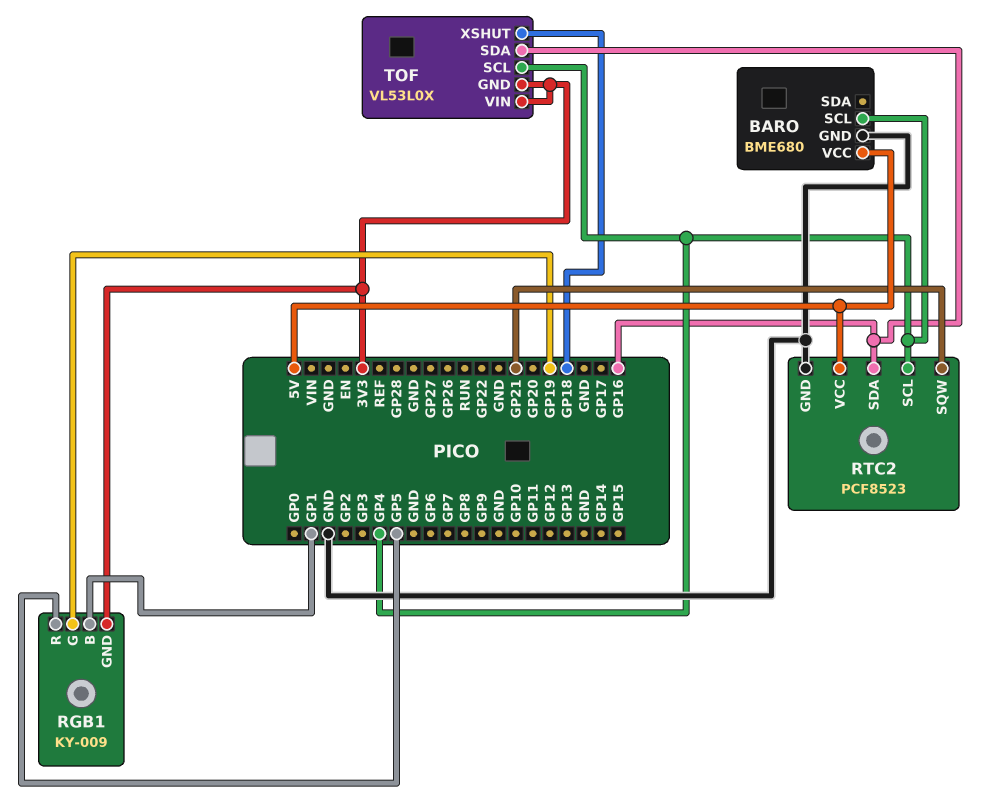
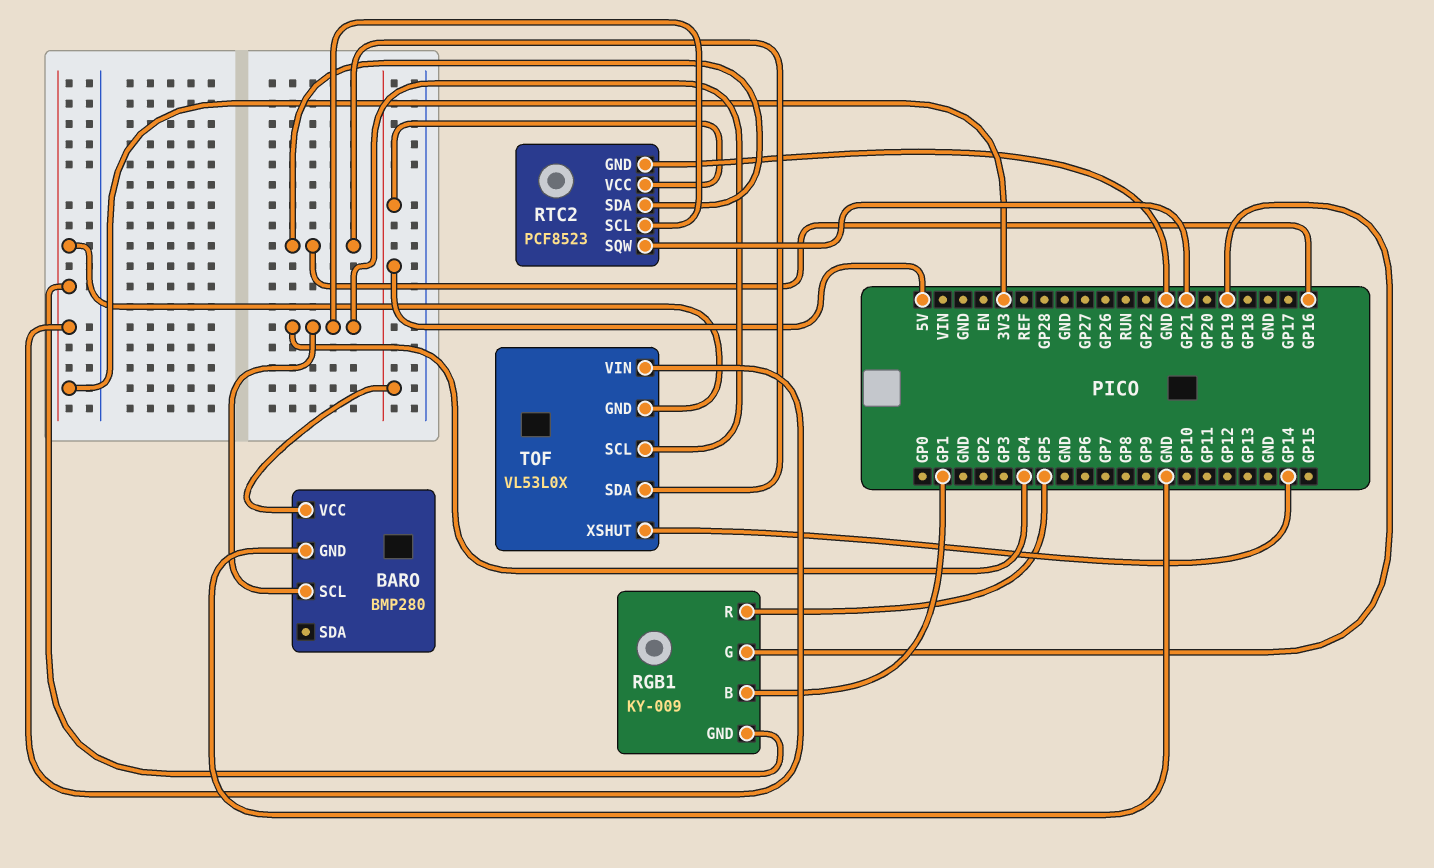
BARO: BME680 -> BMP280
TOF pin XSHUT: GP18 -> GP14

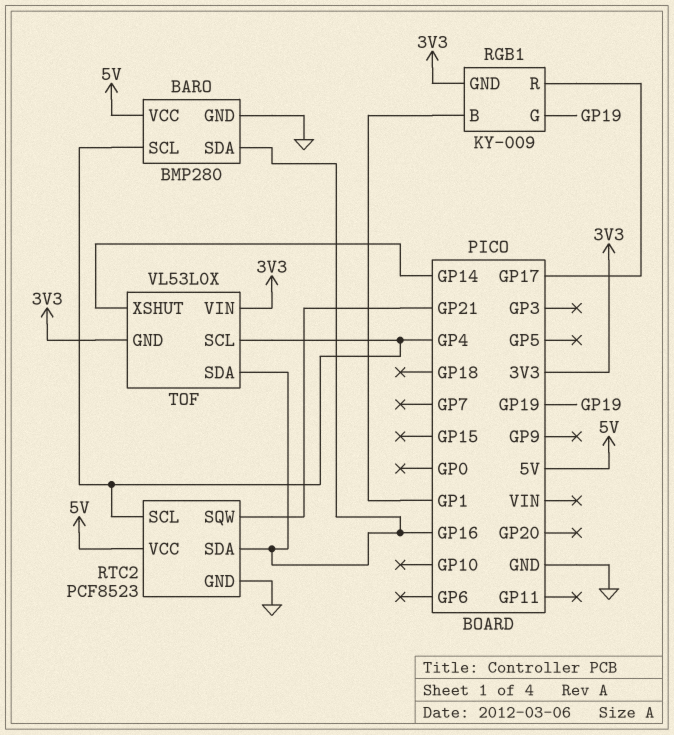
BARO pin SDA: none -> GP16
RGB1 pin R: GP5 -> GP17

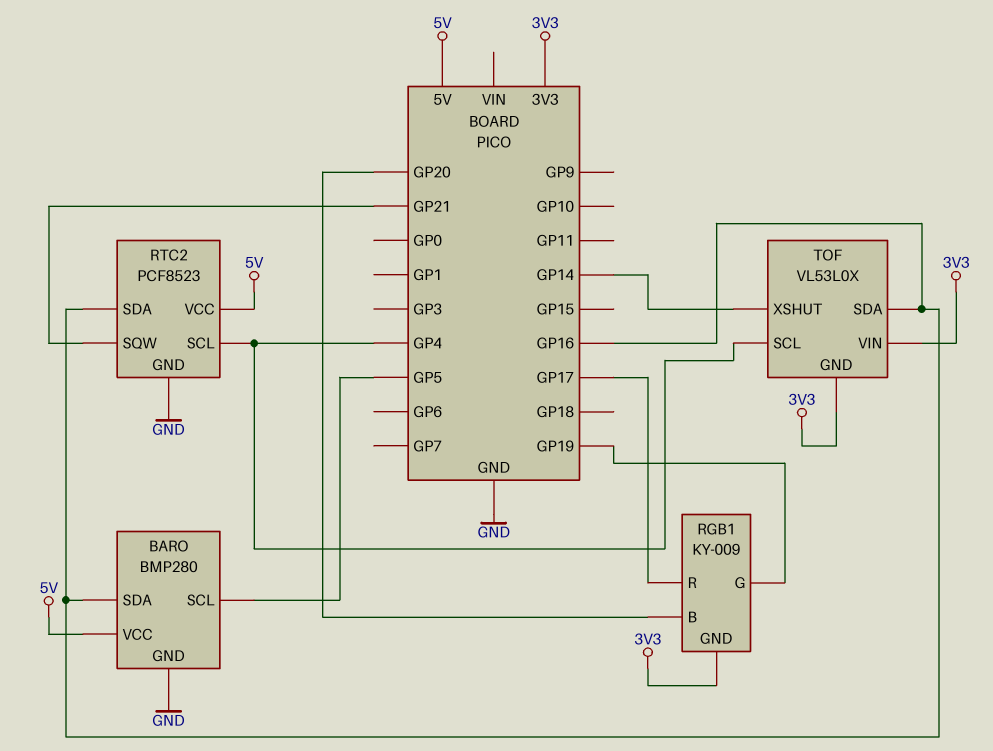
BARO pin SCL: GP4 -> GP5
RGB1 pin B: GP1 -> GP20

